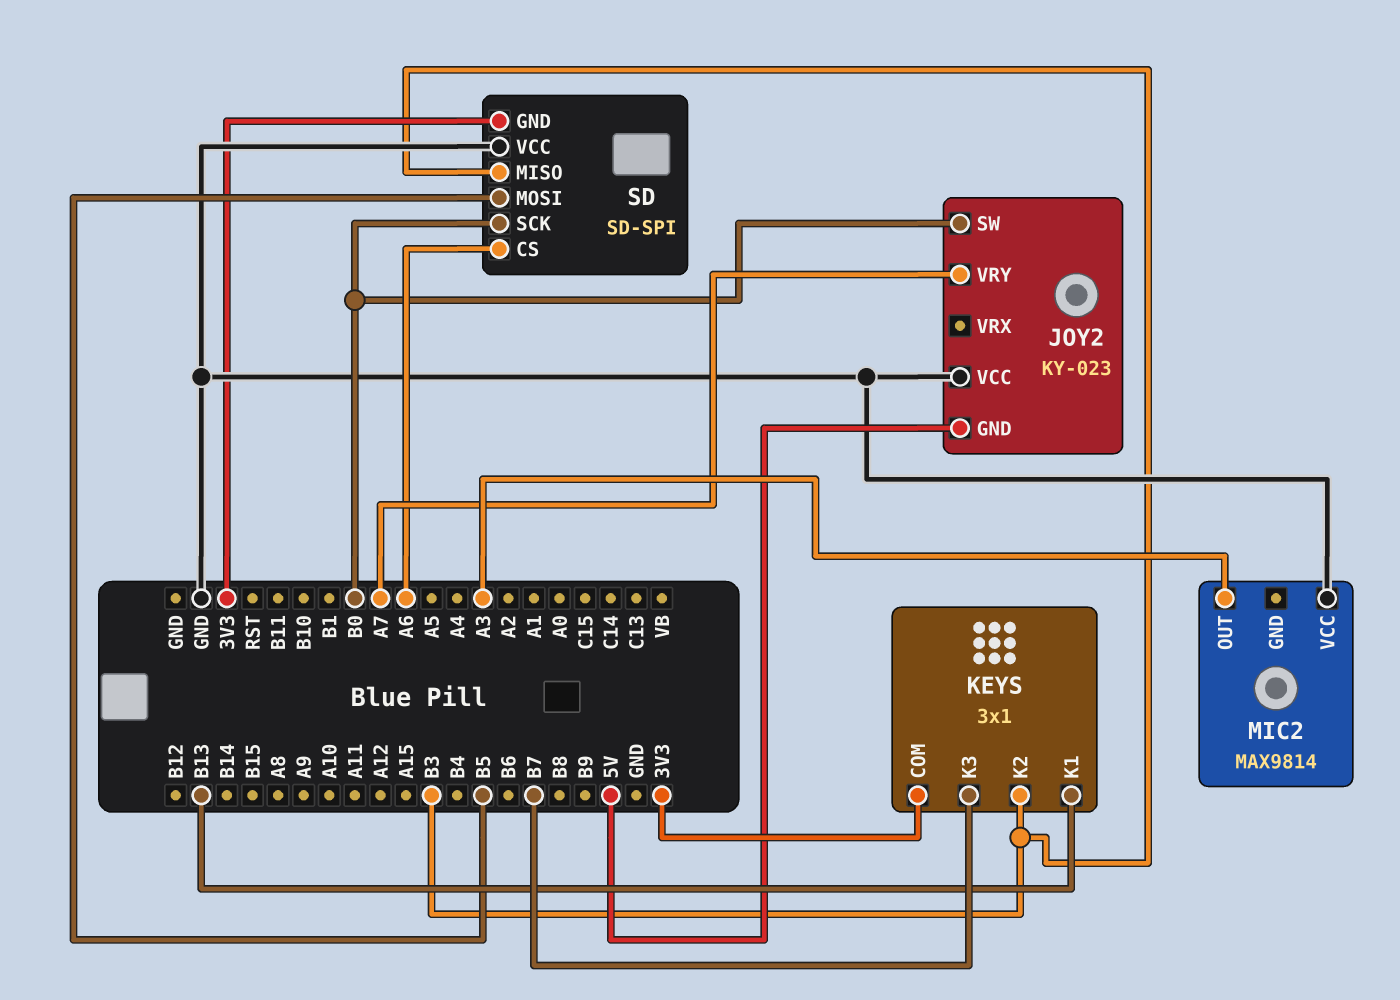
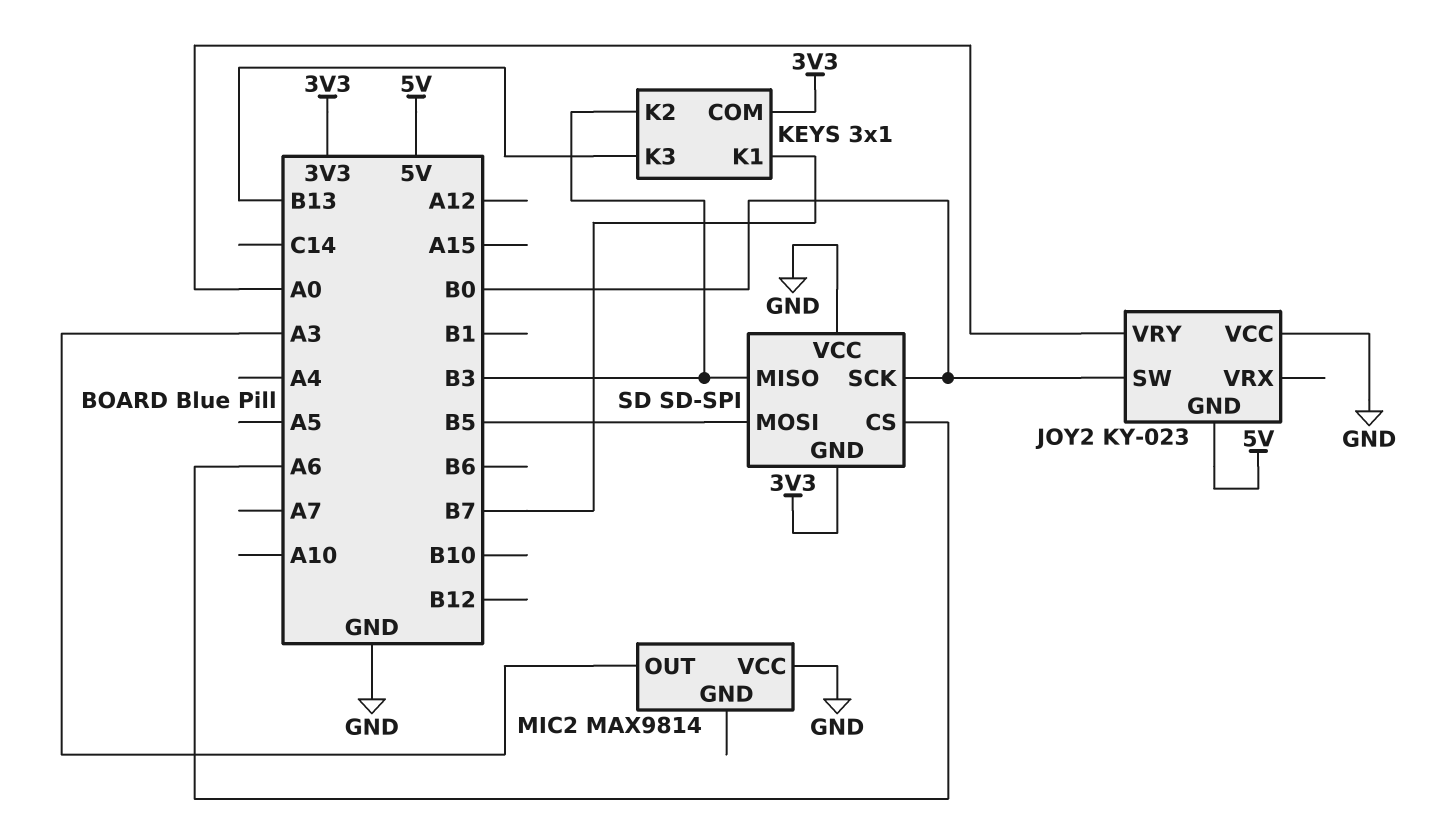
JOY2 pin VRY: A7 -> A0
KEYS pin K1: B13 -> B7
KEYS pin K3: B7 -> B13

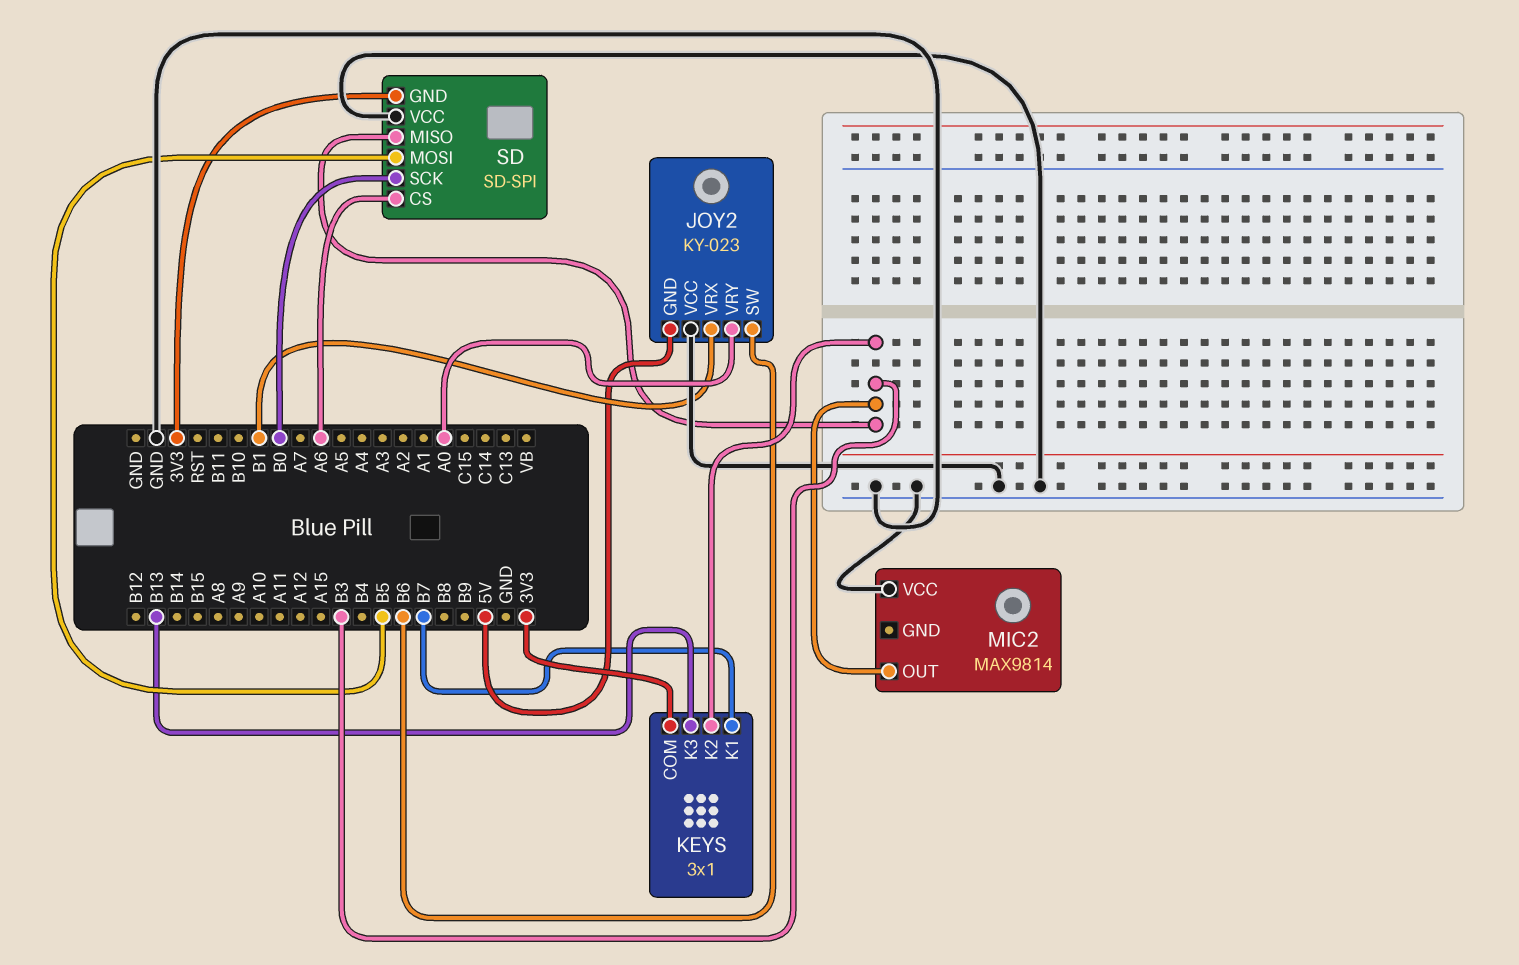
JOY2 pin SW: B0 -> B6
JOY2 pin VRX: none -> B1
MIC2 pin OUT: A3 -> B3

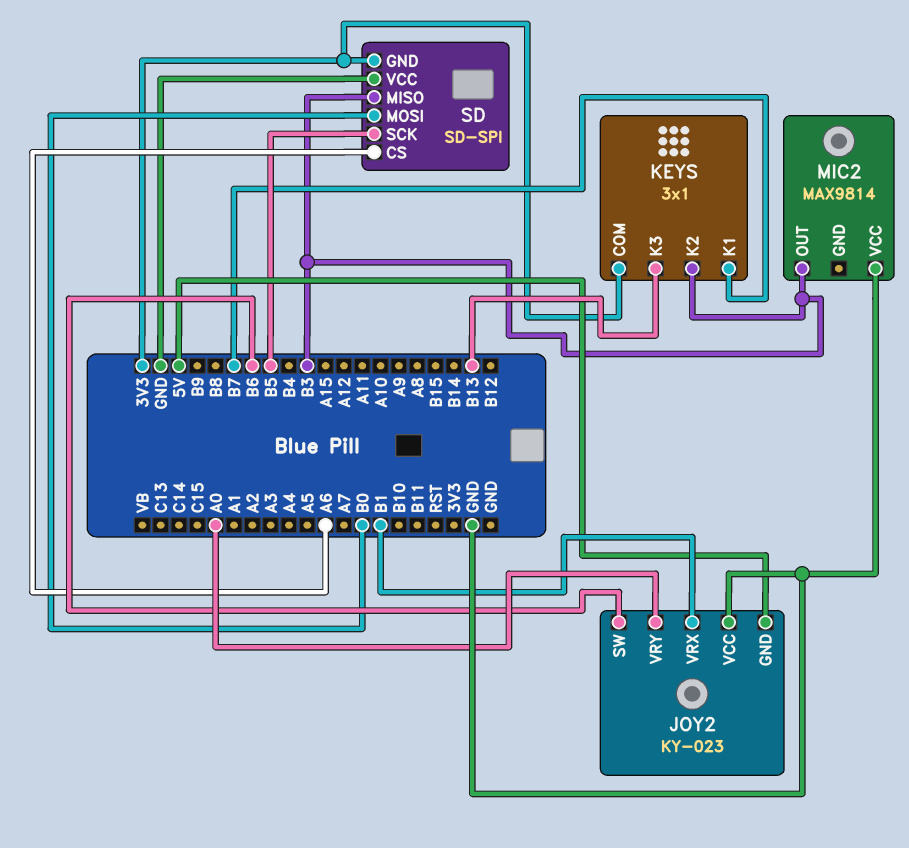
SD pin MOSI: B5 -> B0
SD pin SCK: B0 -> B5

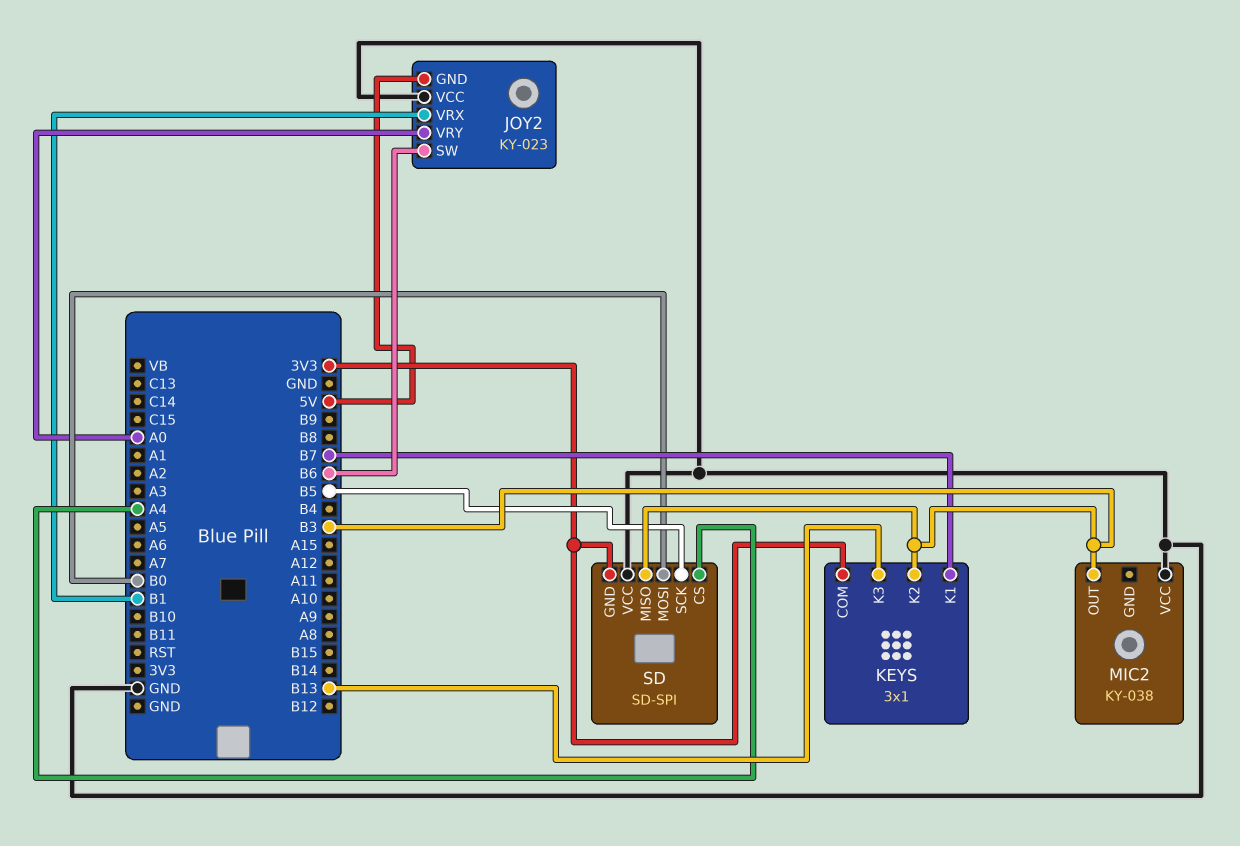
MIC2: MAX9814 -> KY-038
SD pin CS: A6 -> A4

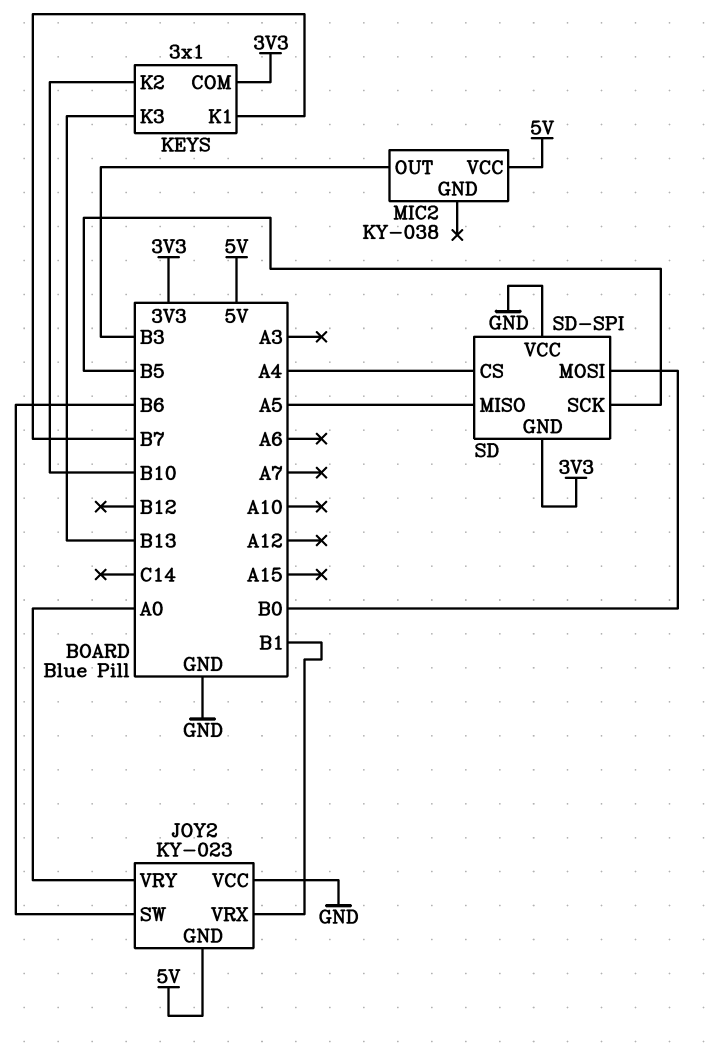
KEYS pin K2: B3 -> B10
MIC2 pin VCC: GND -> 5V
SD pin MISO: B3 -> A5

